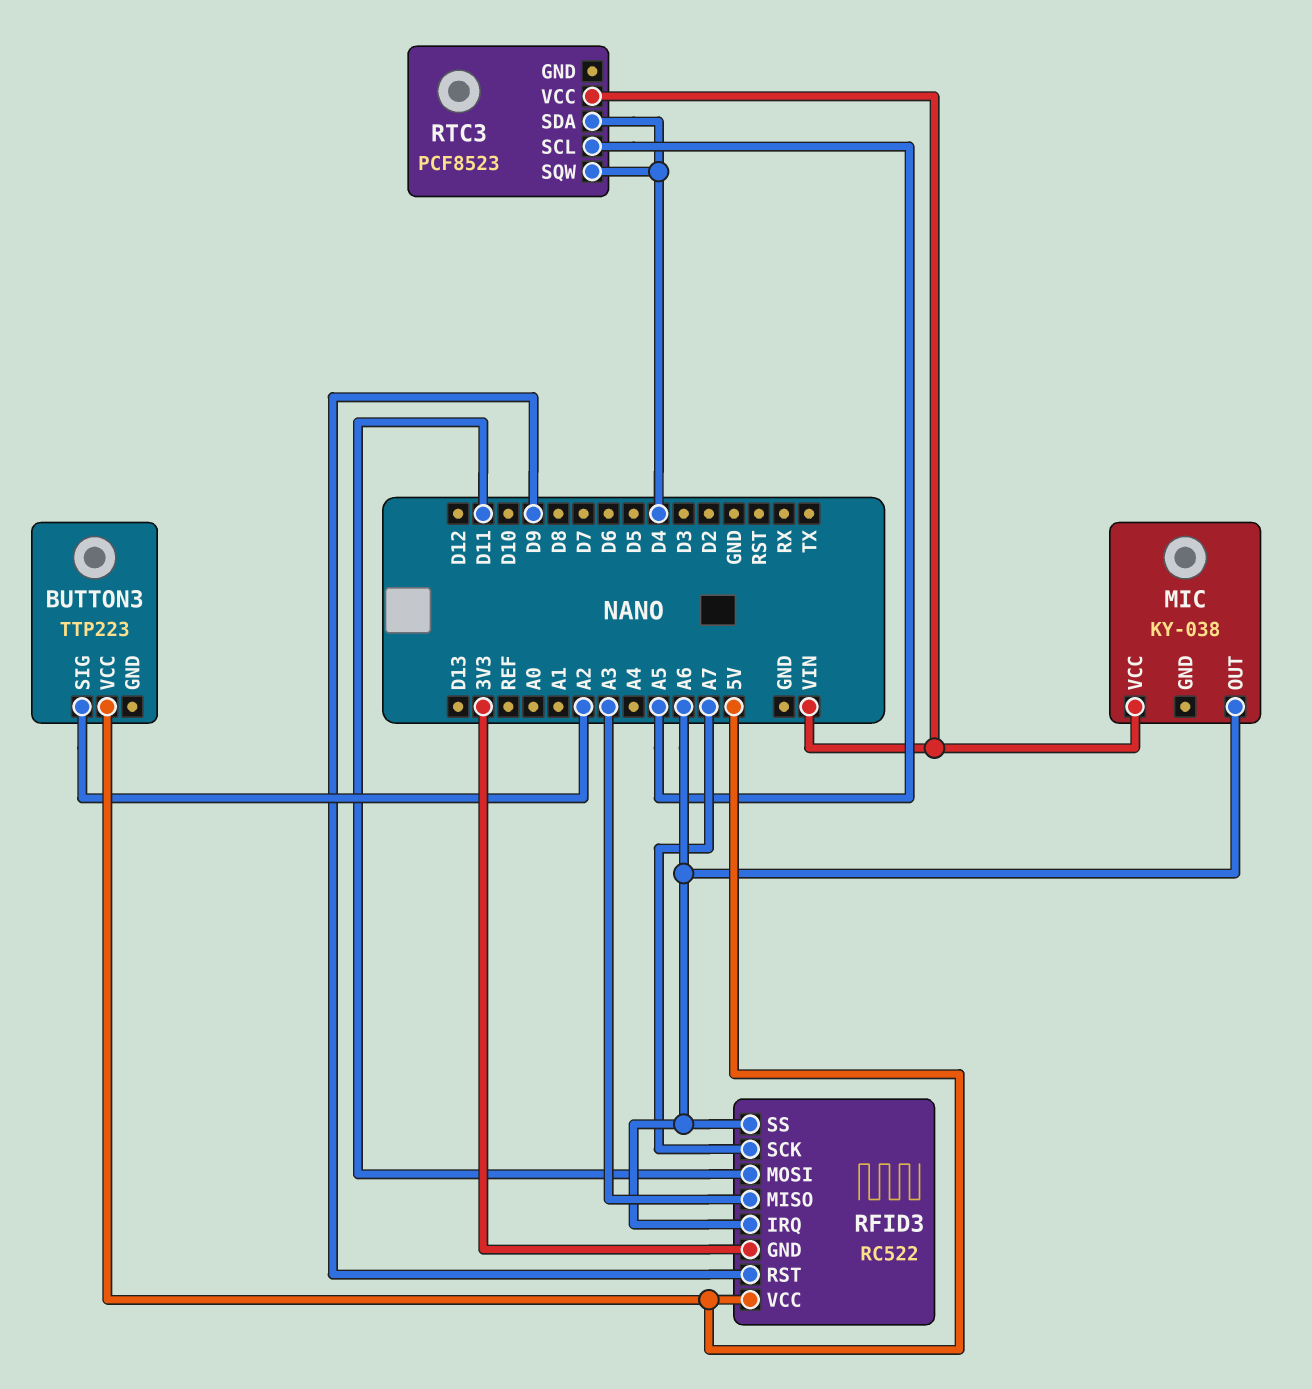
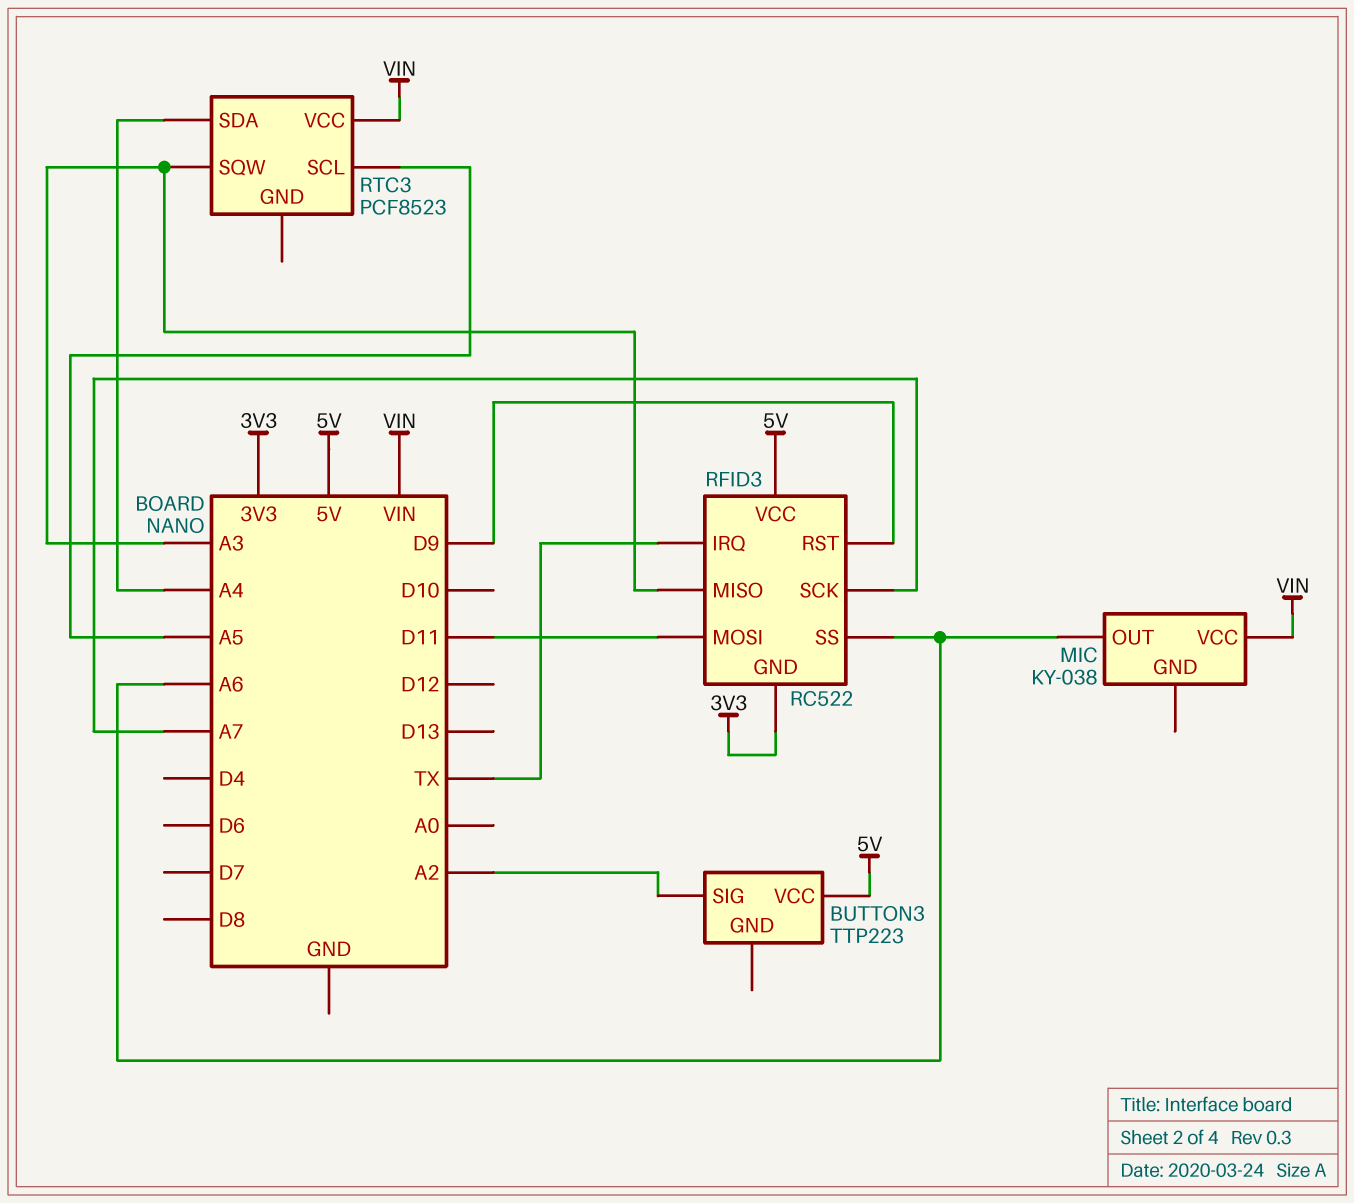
RFID3 pin IRQ: A6 -> TX
RTC3 pin SDA: D4 -> A4
RTC3 pin SQW: D4 -> A3

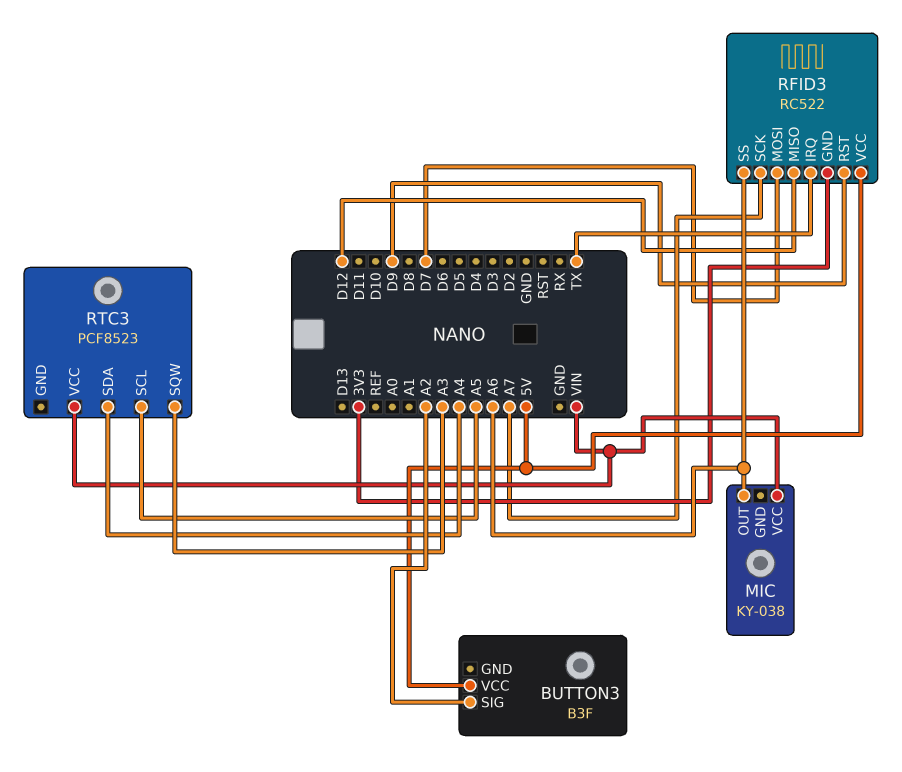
BUTTON3: TTP223 -> B3F
RFID3 pin MISO: A3 -> D12
RFID3 pin MOSI: D11 -> D7

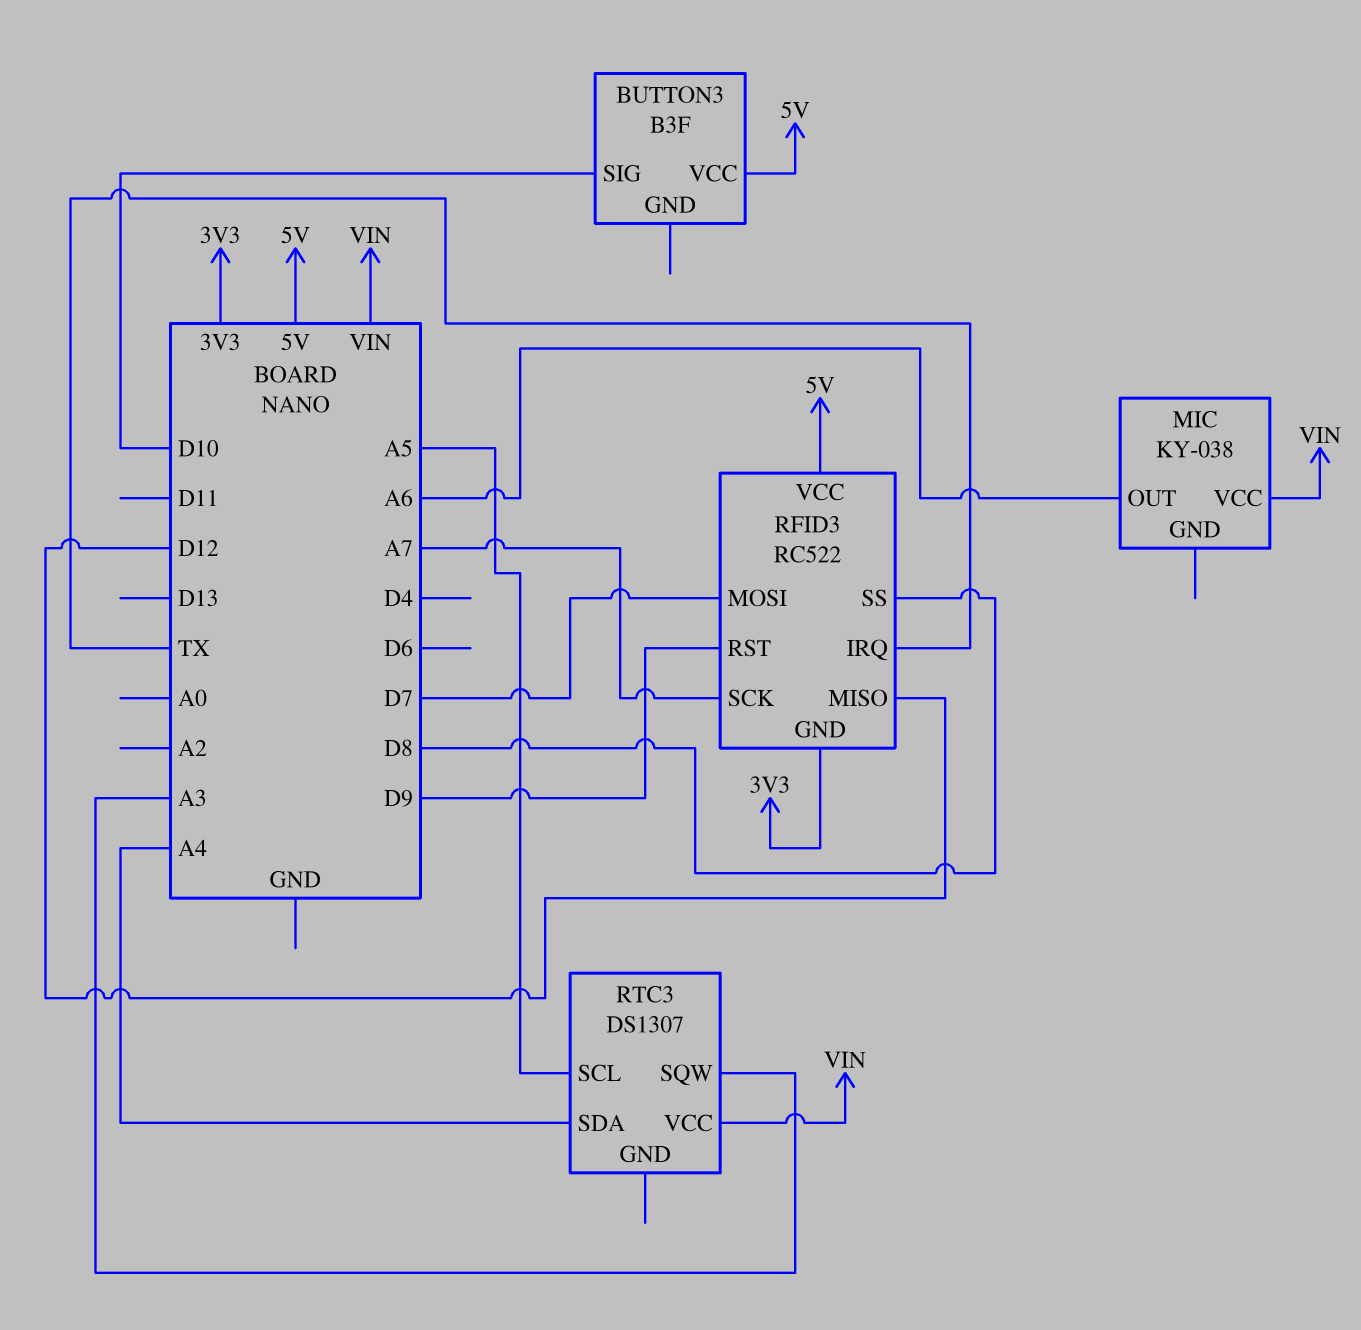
BUTTON3 pin SIG: A2 -> D10
RFID3 pin SS: A6 -> D8
RTC3: PCF8523 -> DS1307

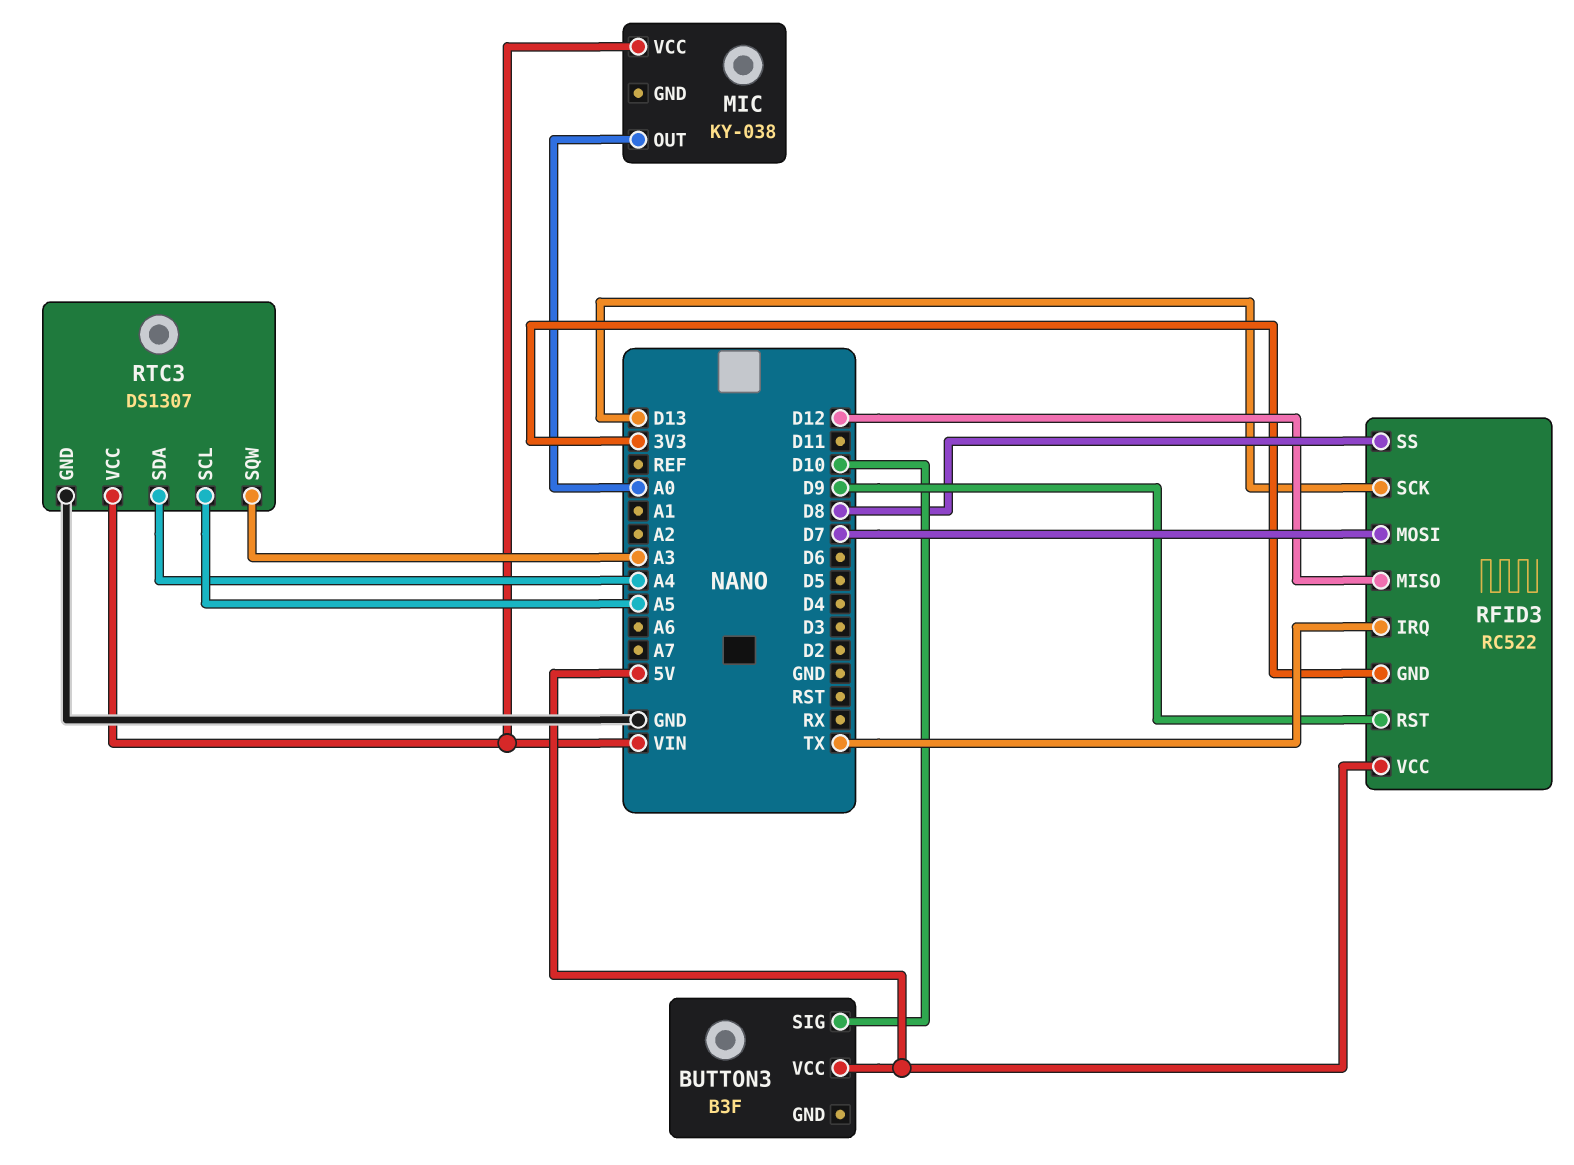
MIC pin OUT: A6 -> A0
RFID3 pin SCK: A7 -> D13
RTC3 pin GND: none -> GND

